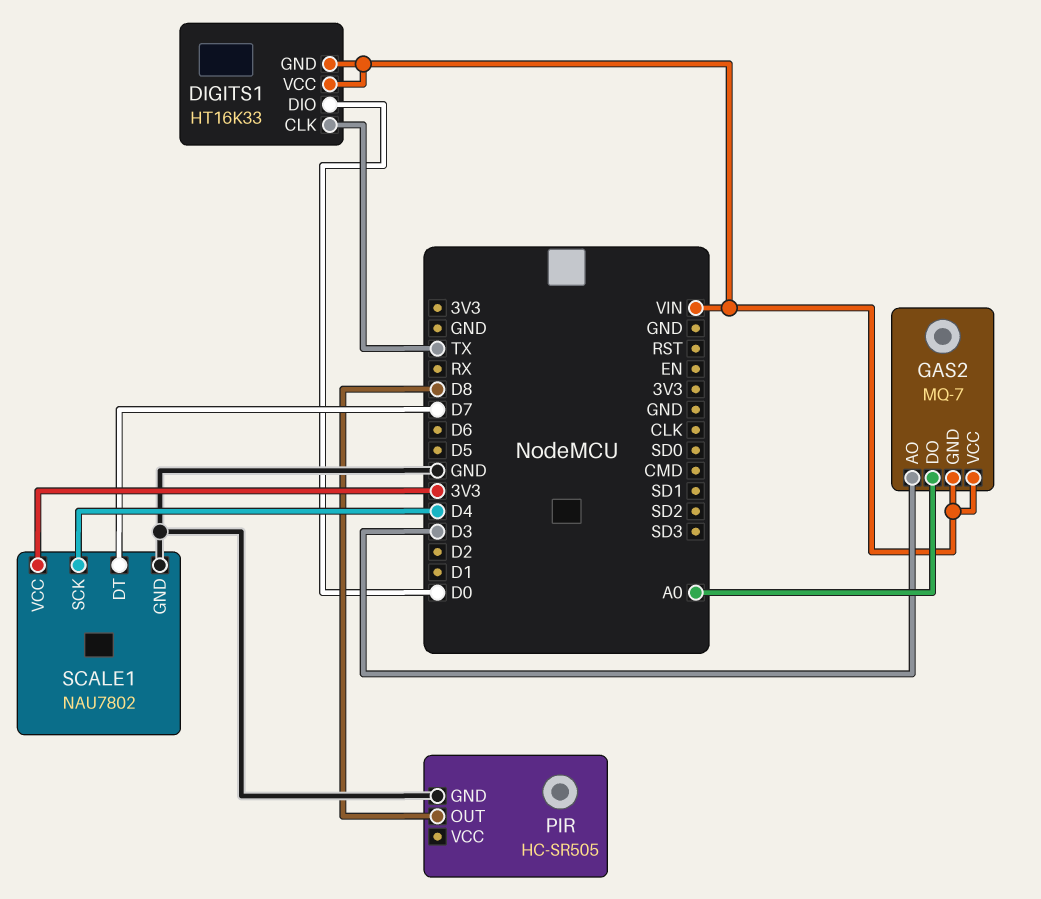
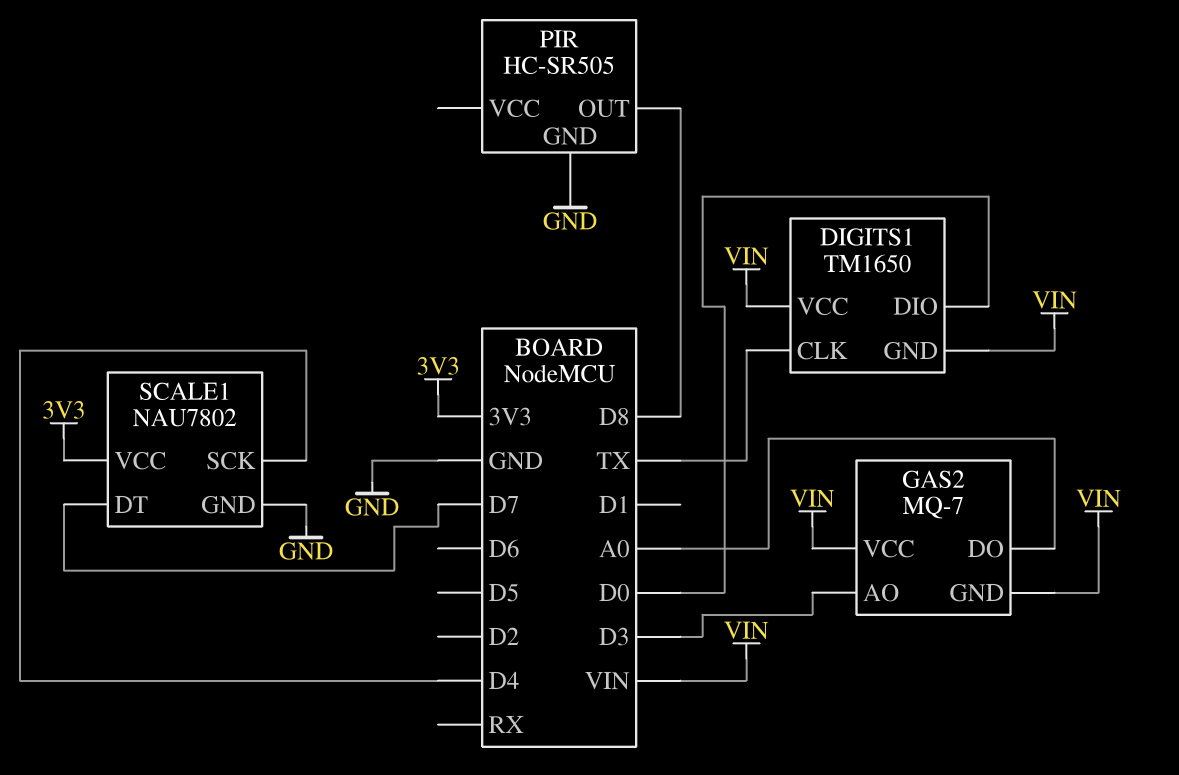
DIGITS1: HT16K33 -> TM1650

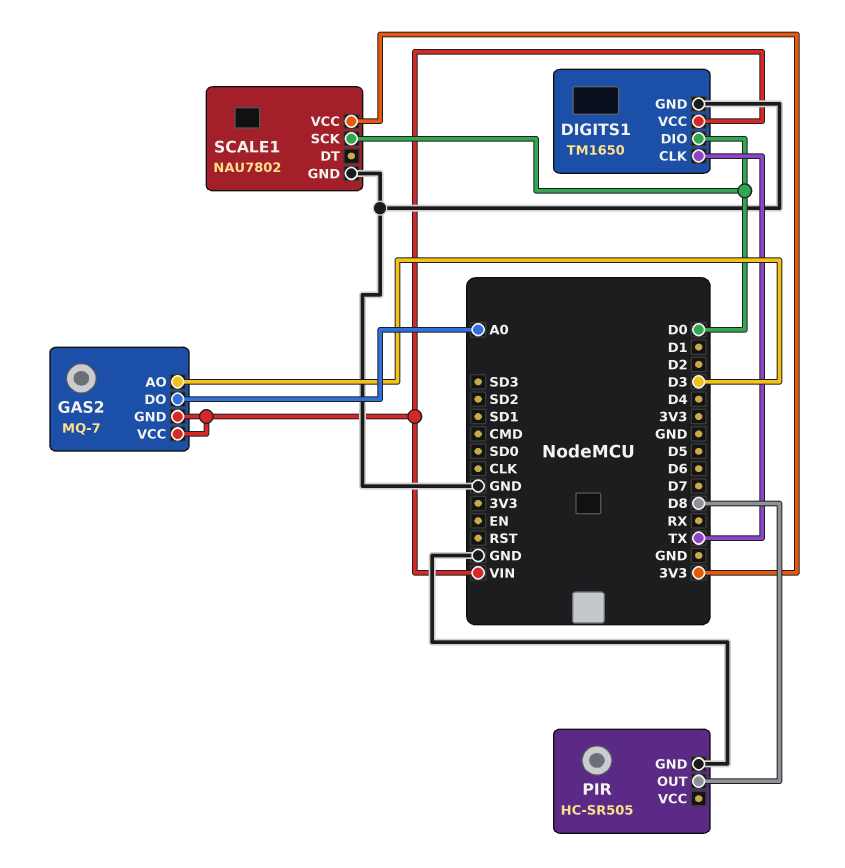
DIGITS1 pin GND: VIN -> GND
SCALE1 pin DT: D7 -> none
SCALE1 pin SCK: D4 -> D0

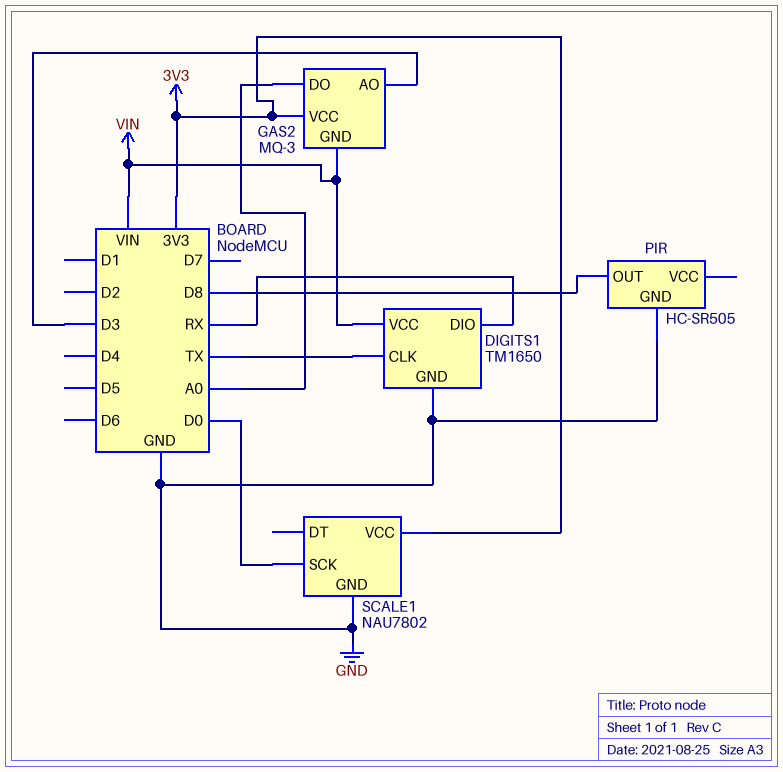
DIGITS1 pin DIO: D0 -> RX
GAS2: MQ-7 -> MQ-3
GAS2 pin VCC: VIN -> 3V3

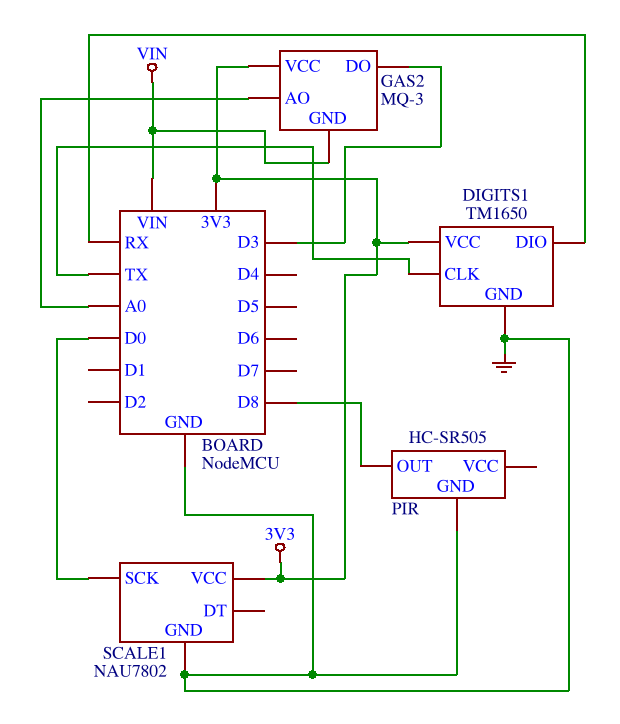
DIGITS1 pin VCC: VIN -> 3V3
GAS2 pin AO: D3 -> A0
GAS2 pin DO: A0 -> D3

